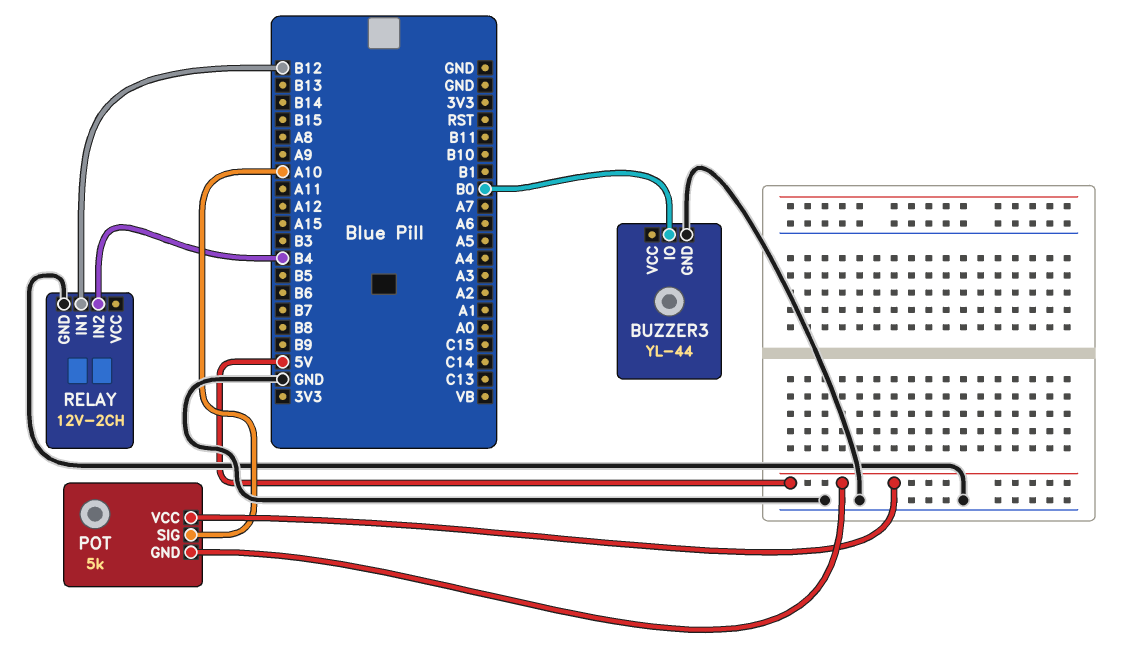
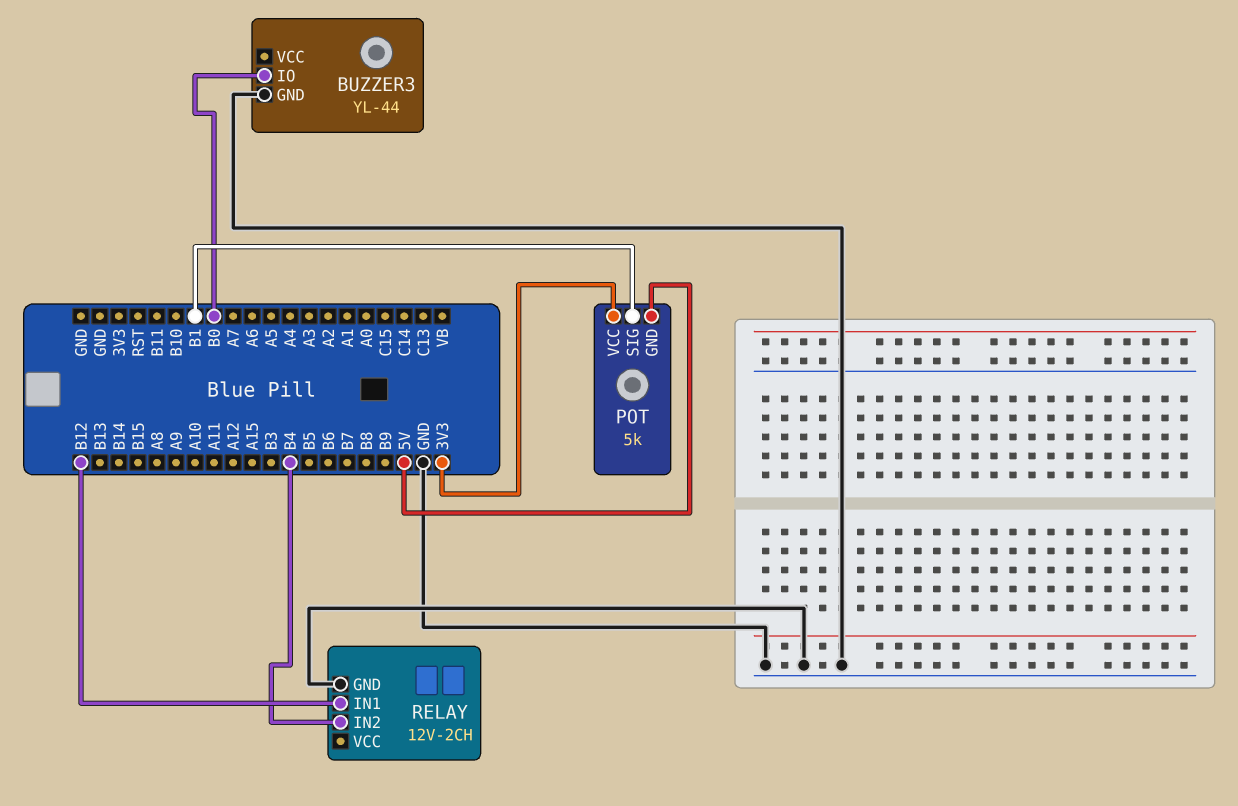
POT pin SIG: A10 -> B1
POT pin VCC: 5V -> 3V3

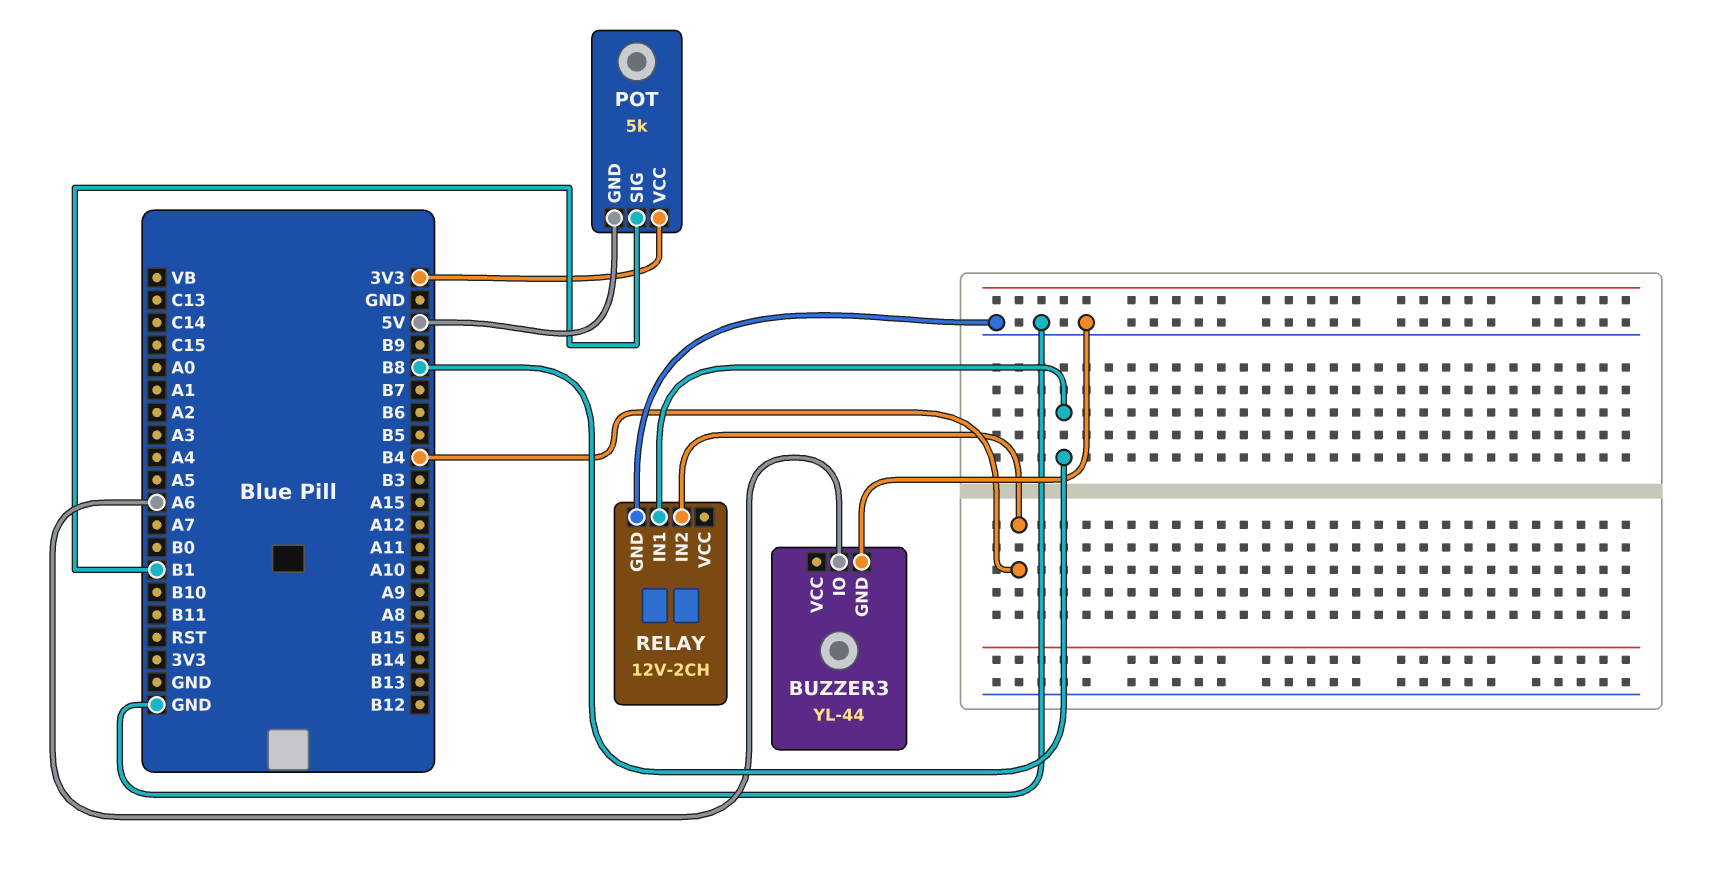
BUZZER3 pin IO: B0 -> A6
RELAY pin IN1: B12 -> B8

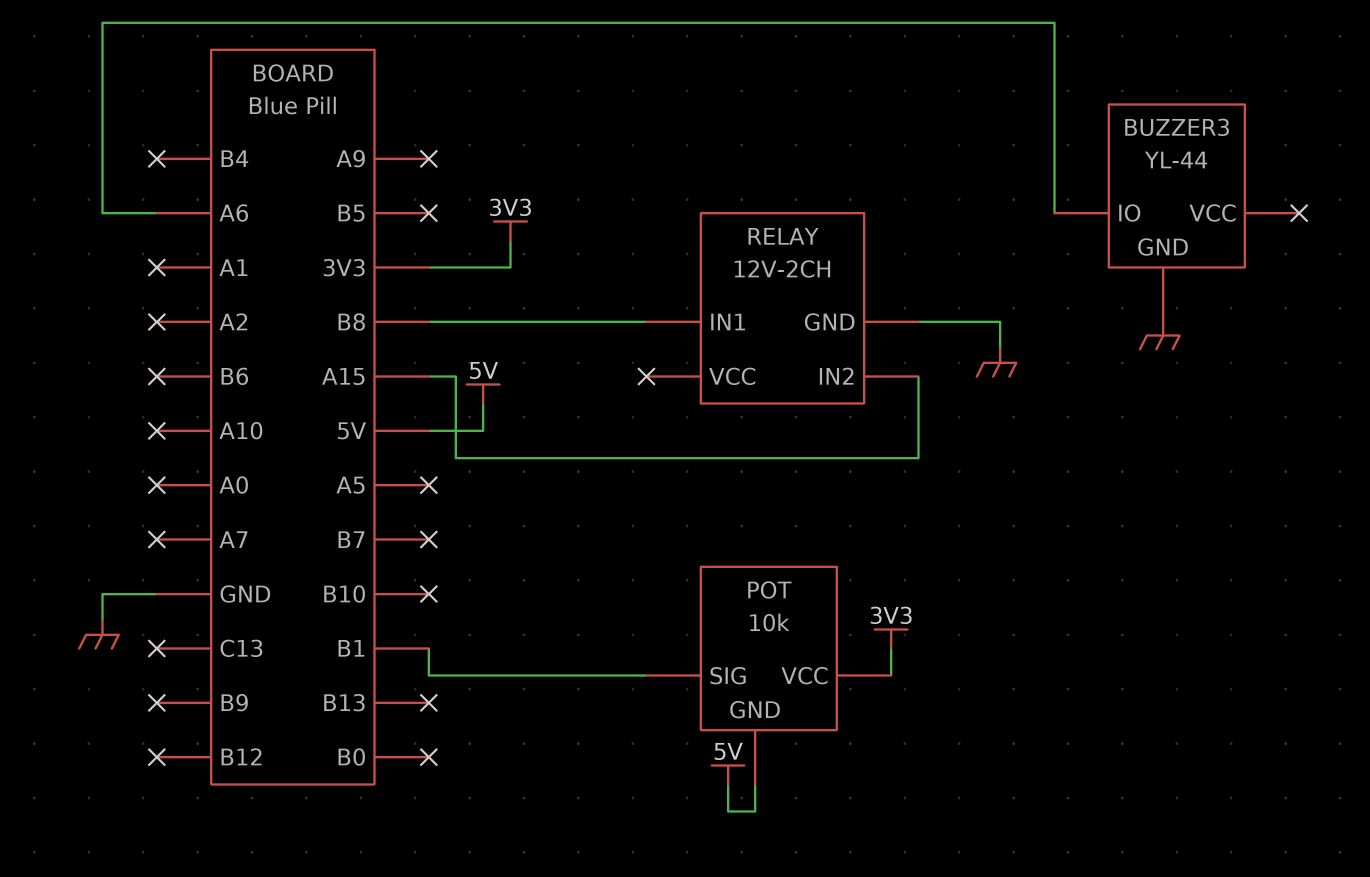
POT: 5k -> 10k
RELAY pin IN2: B4 -> A15

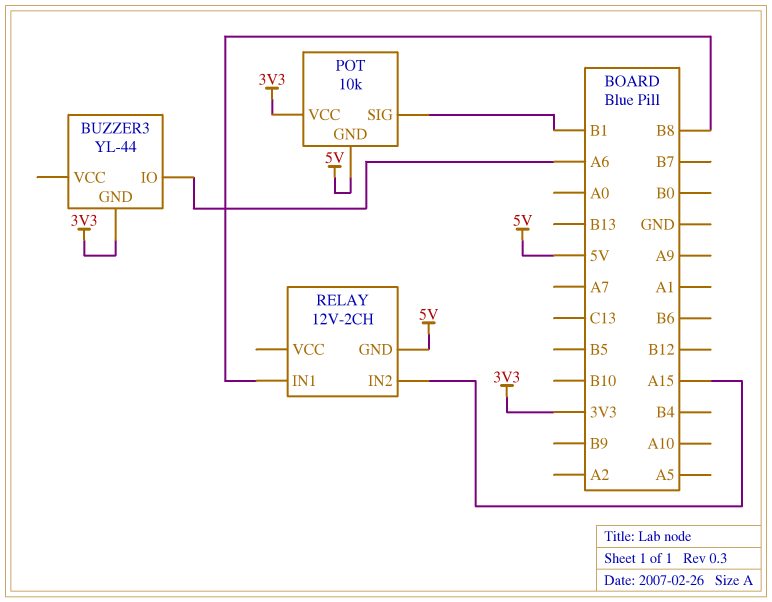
BUZZER3 pin GND: GND -> 3V3
RELAY pin GND: GND -> 5V

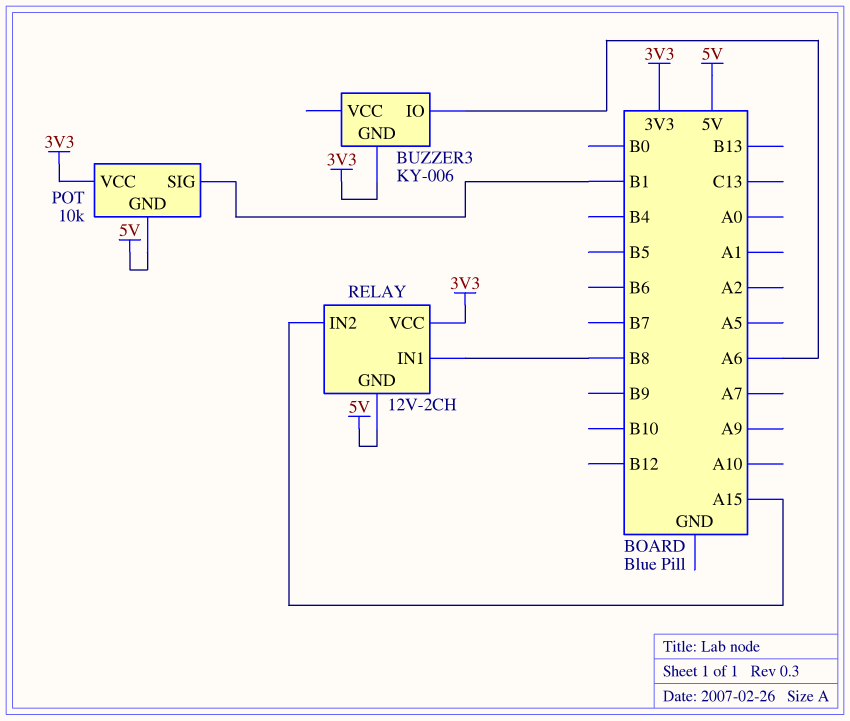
BUZZER3: YL-44 -> KY-006
RELAY pin VCC: none -> 3V3

